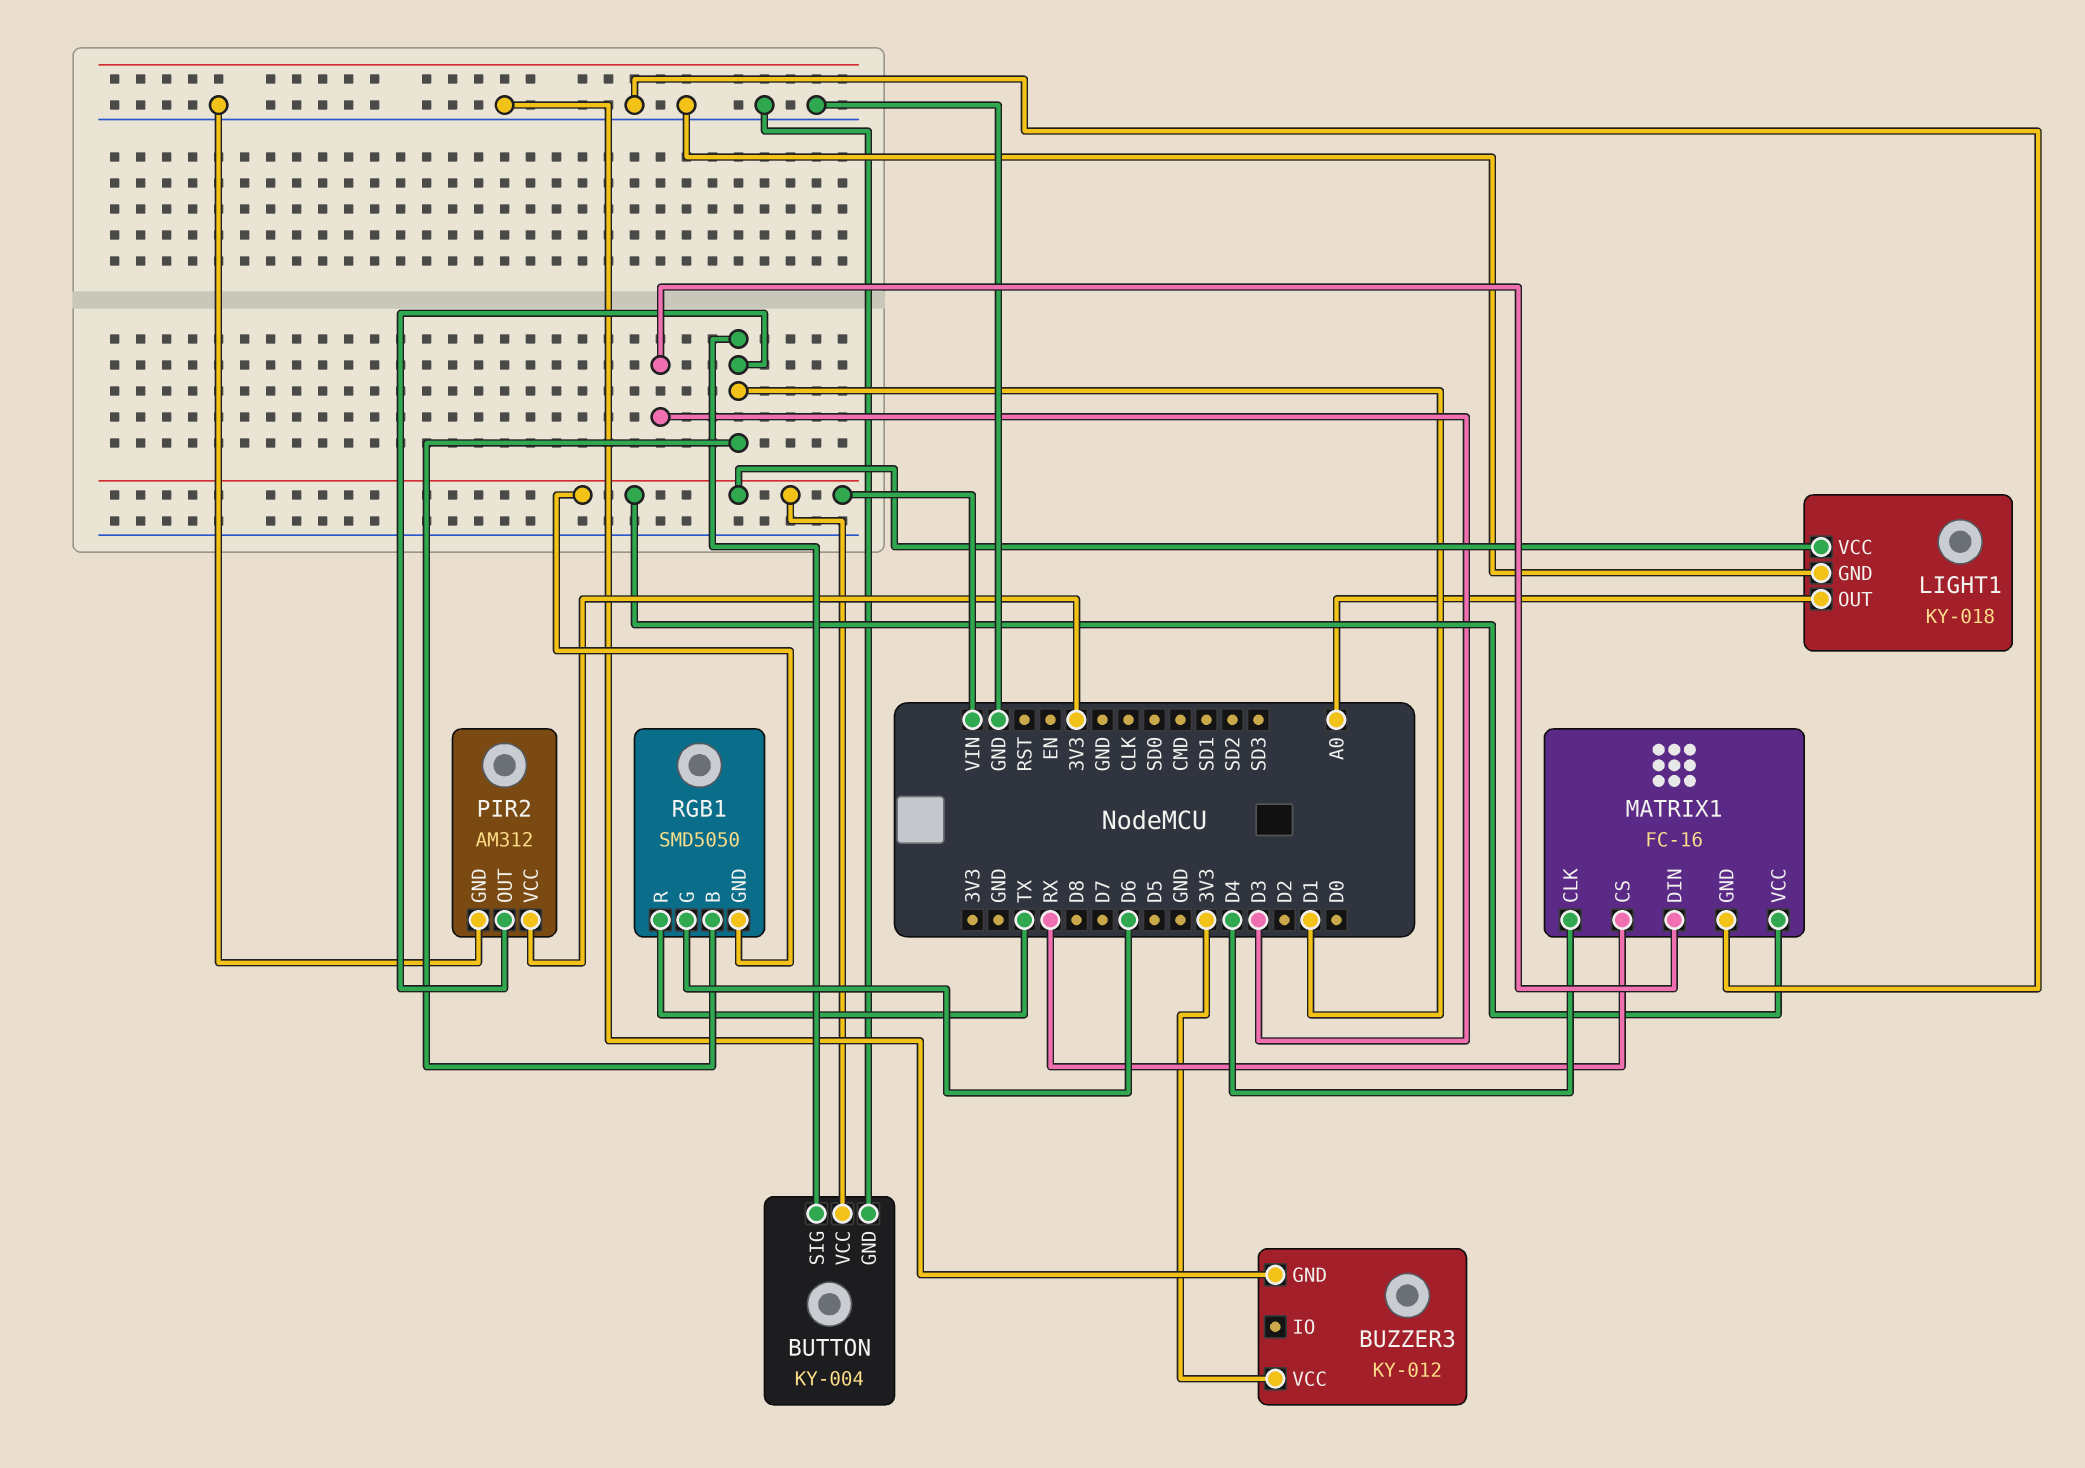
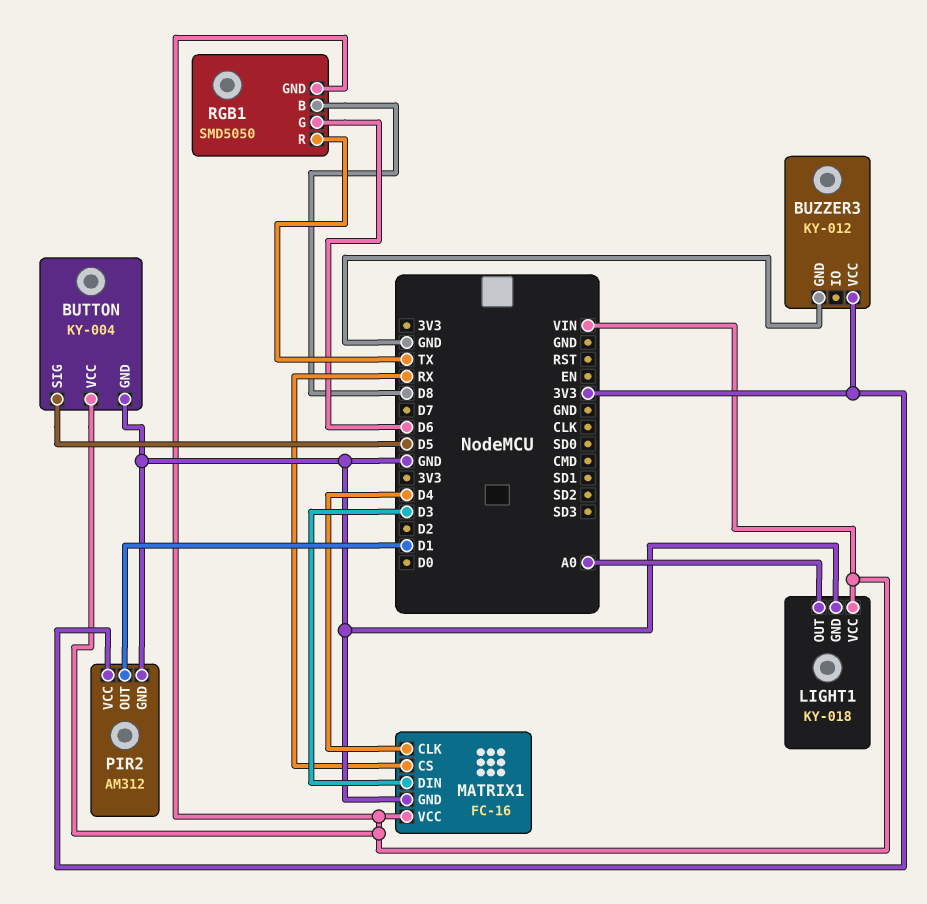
BUTTON pin SIG: D1 -> D5
RGB1 pin B: D1 -> D8

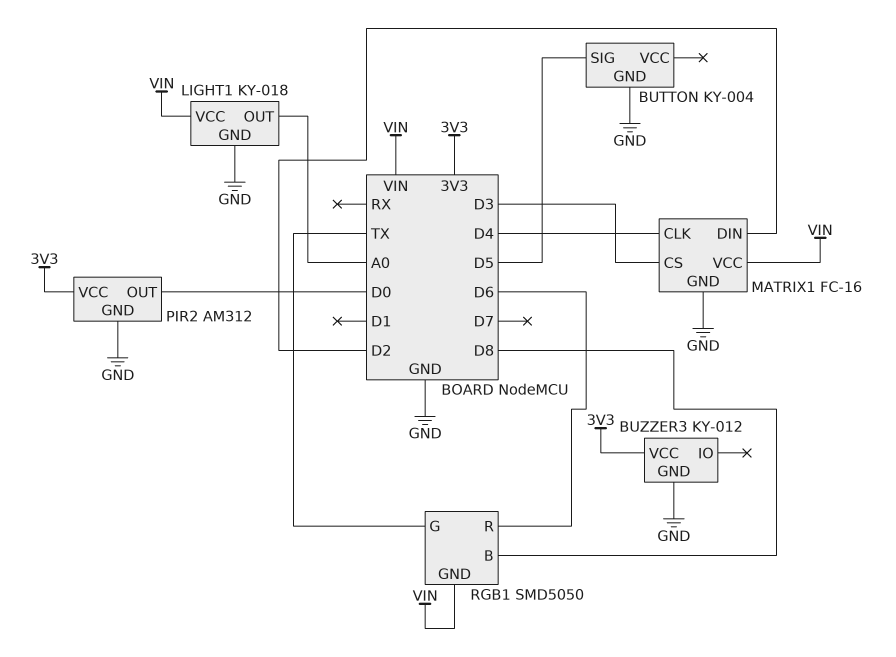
BUTTON pin VCC: VIN -> none
MATRIX1 pin CS: RX -> D3
MATRIX1 pin DIN: D3 -> D2
PIR2 pin OUT: D1 -> D0
RGB1 pin G: D6 -> TX
RGB1 pin R: TX -> D6

